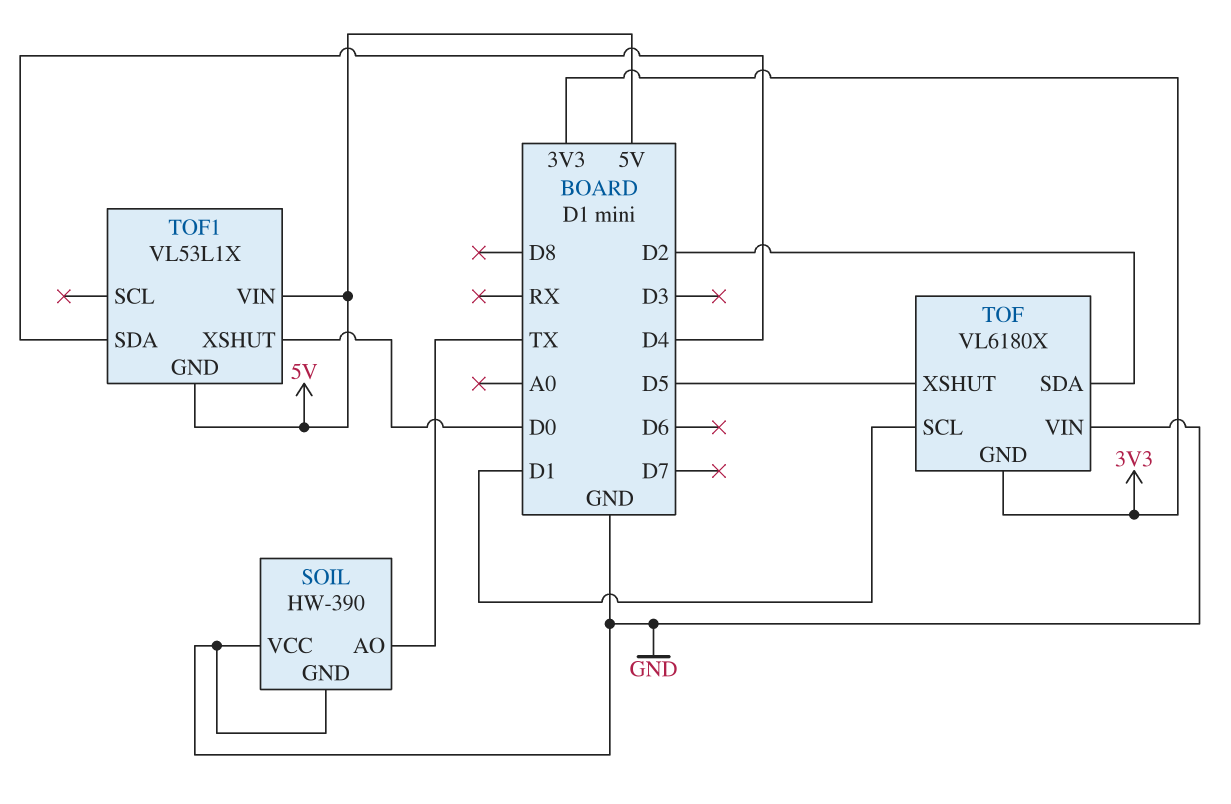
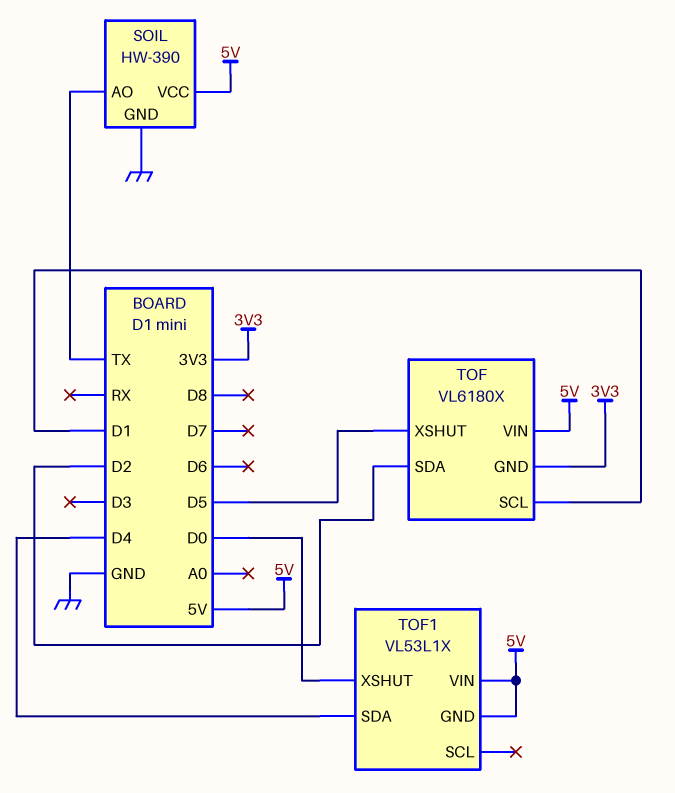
SOIL pin VCC: GND -> 5V
TOF pin VIN: GND -> 5V

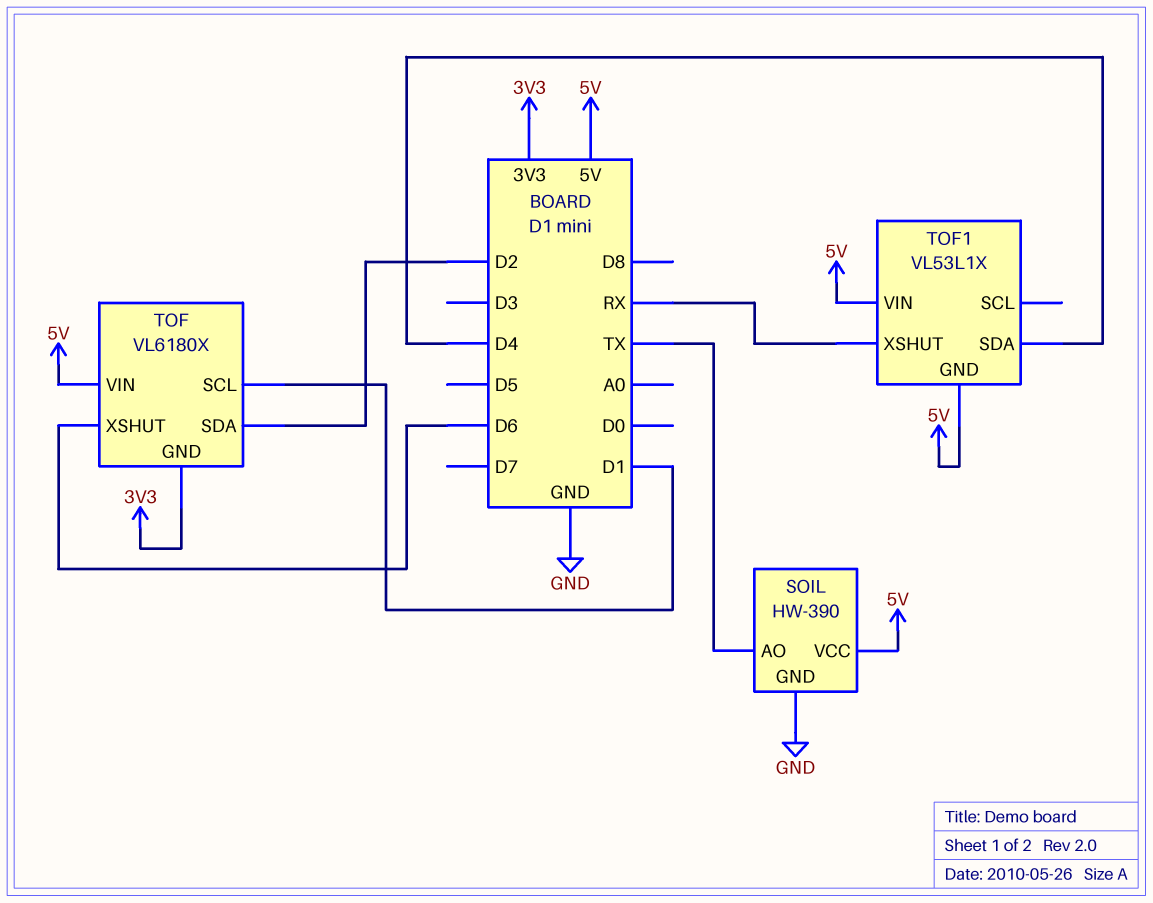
TOF pin XSHUT: D5 -> D6
TOF1 pin XSHUT: D0 -> RX

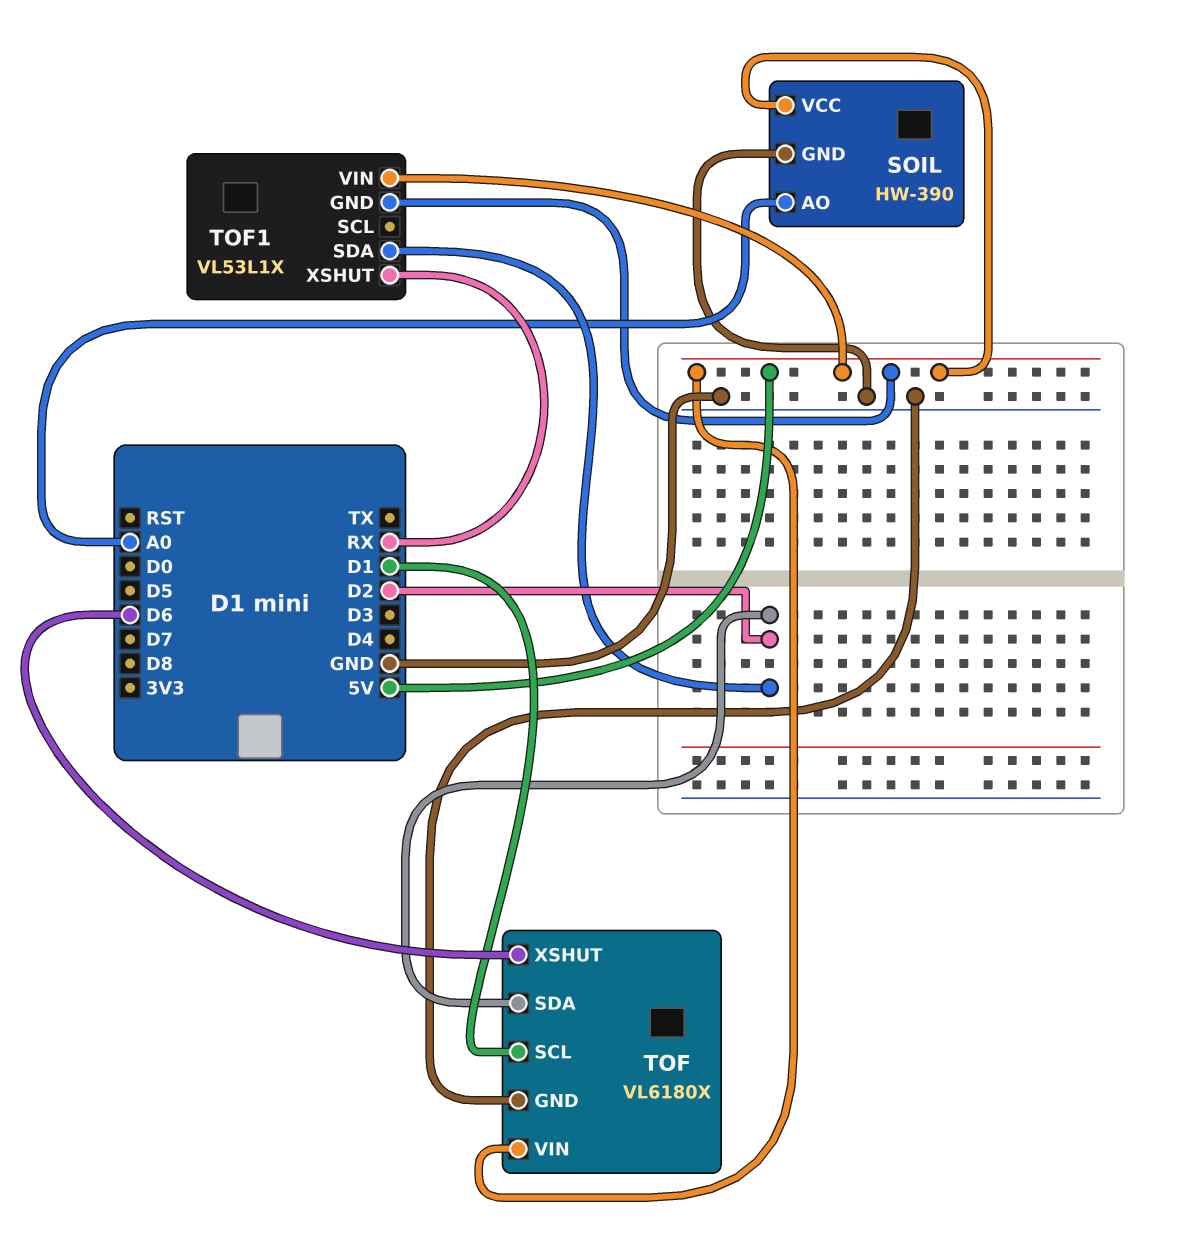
SOIL pin AO: TX -> A0
TOF pin GND: 3V3 -> GND
TOF1 pin SDA: D4 -> D2

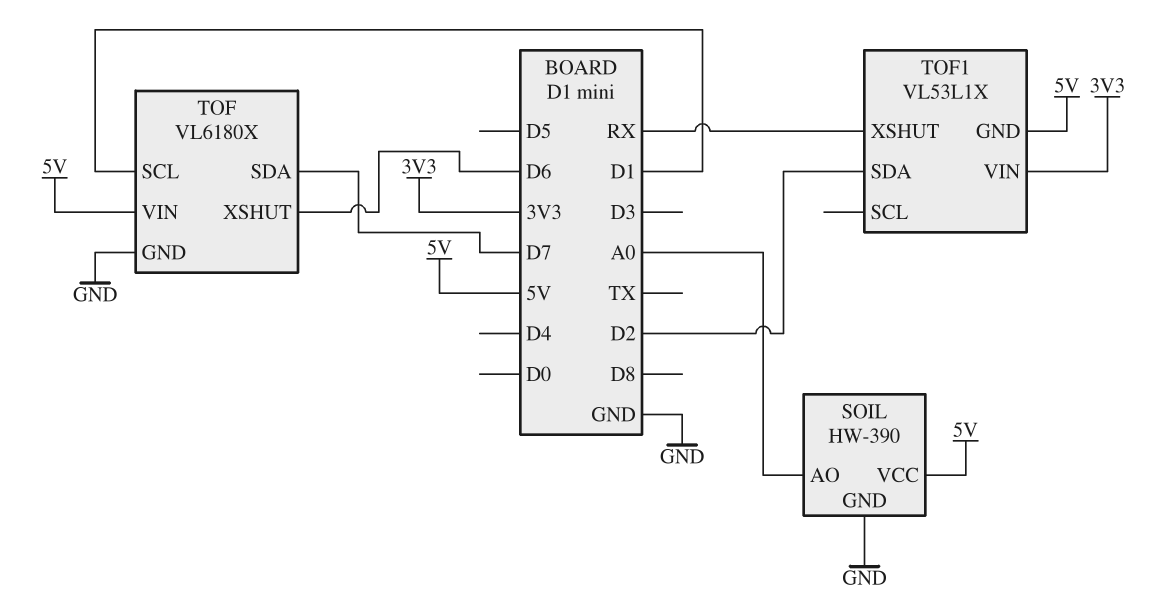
TOF pin SDA: D2 -> D7
TOF1 pin VIN: 5V -> 3V3

